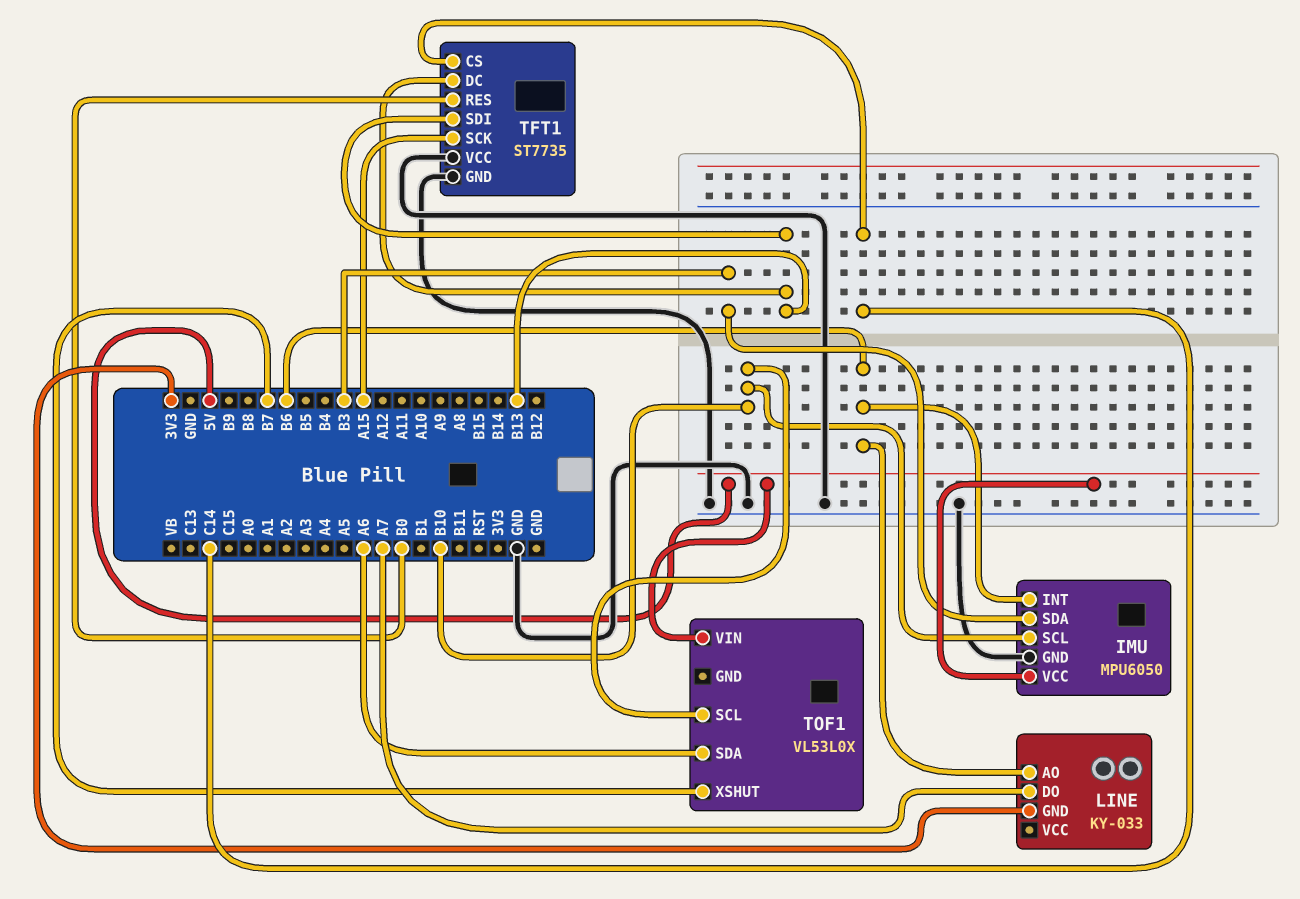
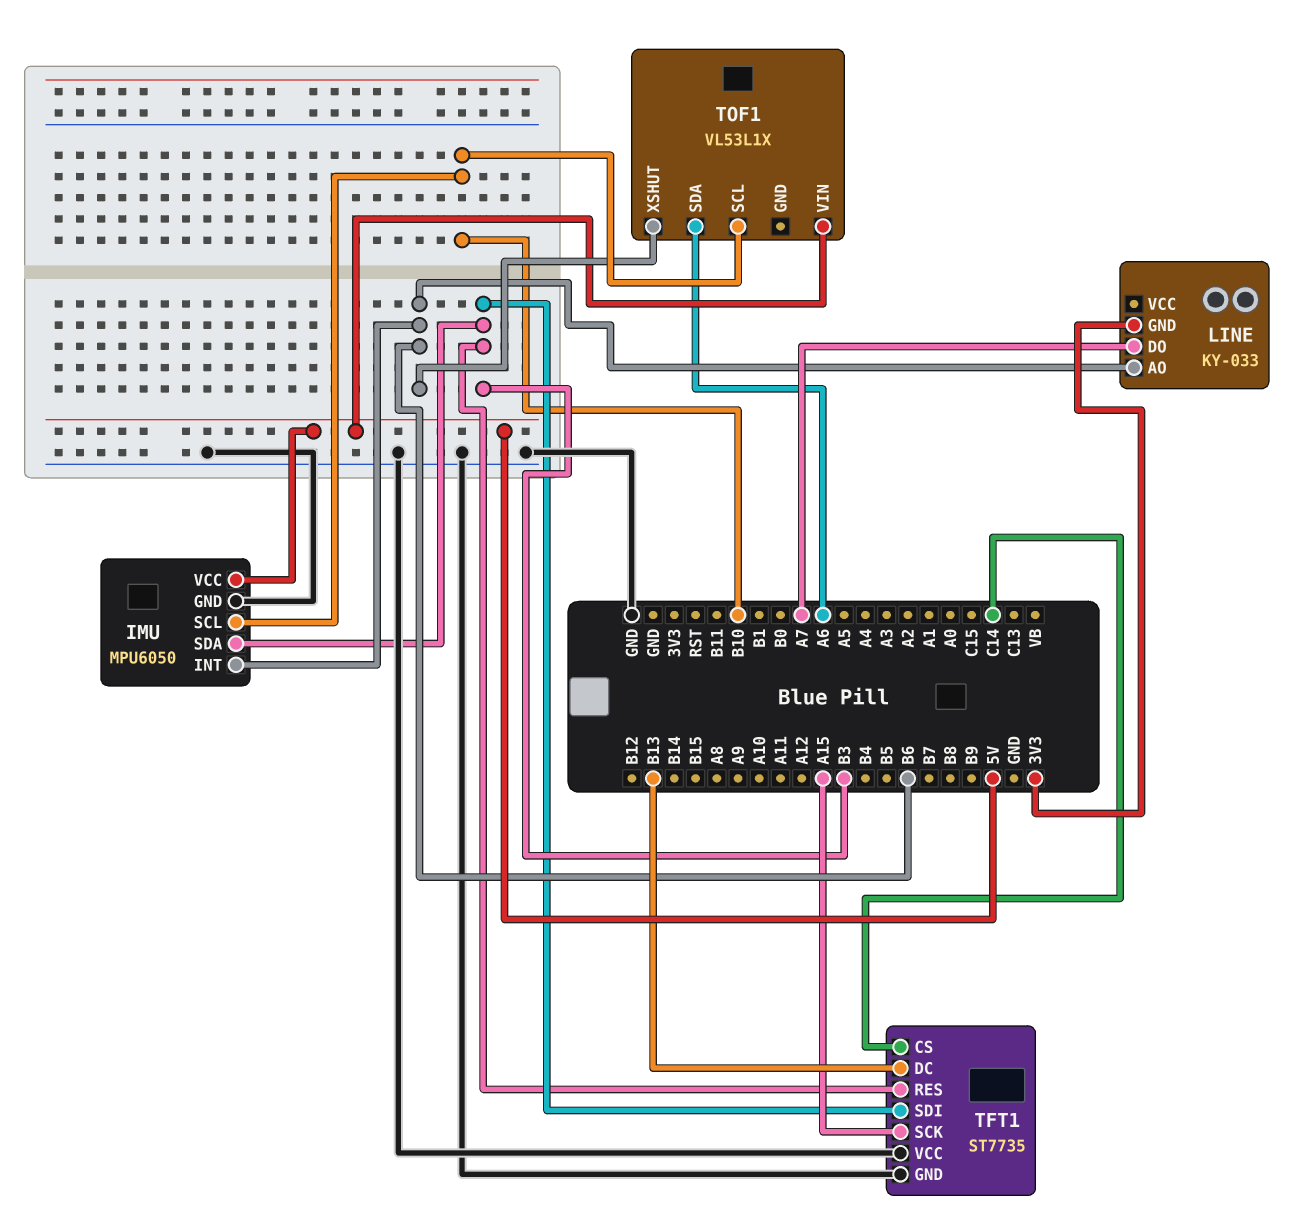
TFT1 pin RES: B0 -> B3
TFT1 pin SDI: B13 -> B3
TOF1: VL53L0X -> VL53L1X
TOF1 pin XSHUT: B7 -> B6

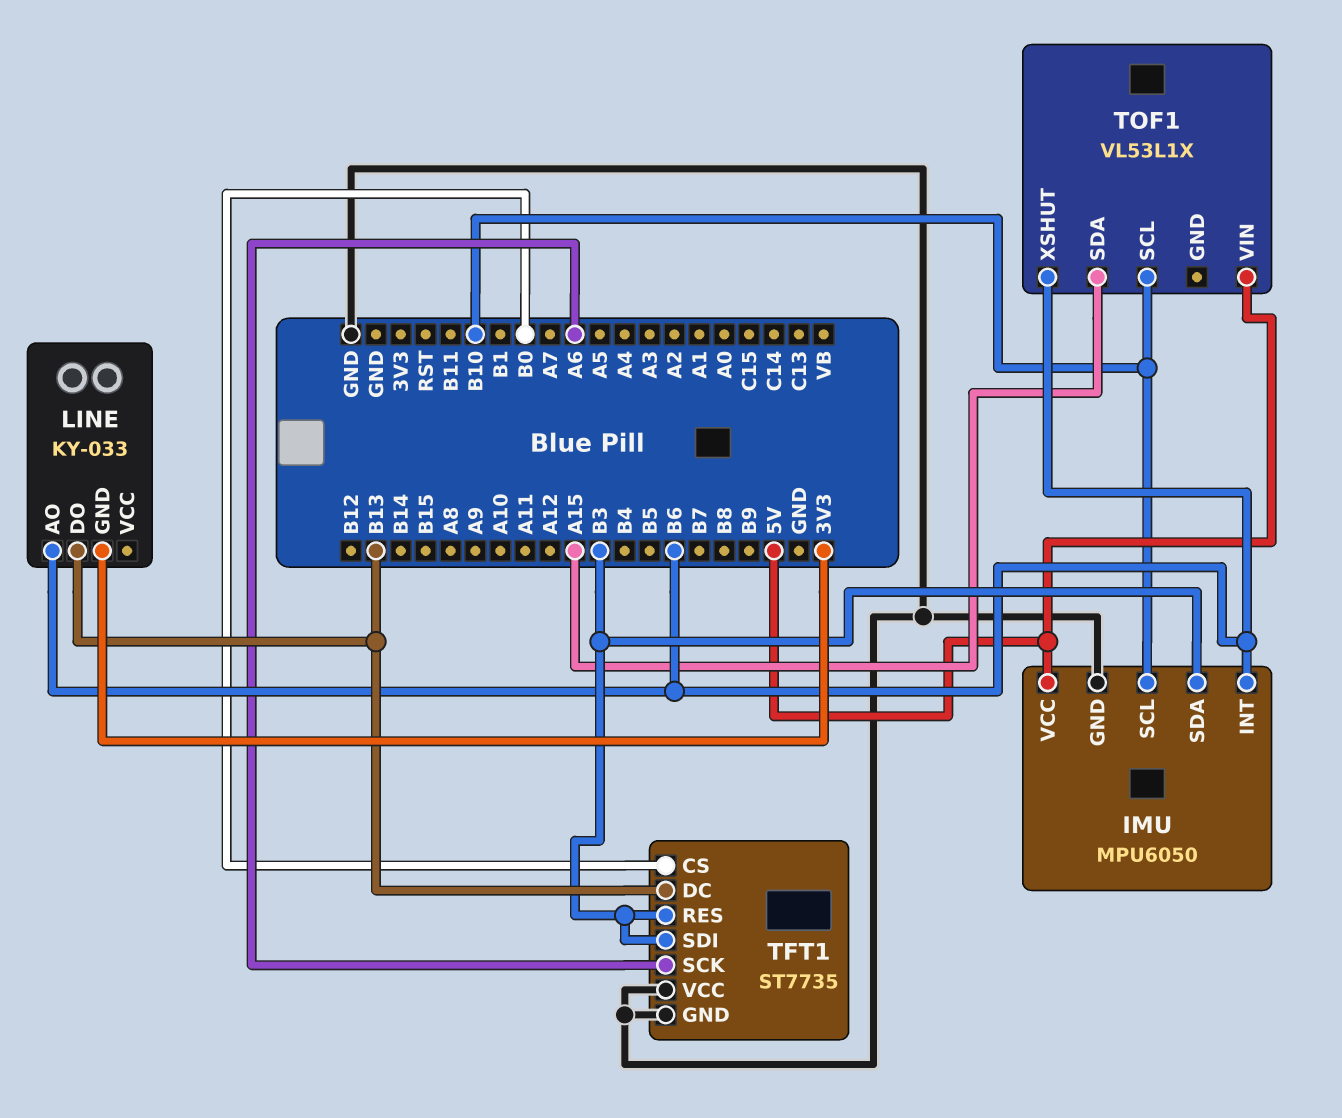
LINE pin DO: A7 -> B13
TFT1 pin CS: C14 -> B0
TFT1 pin SCK: A15 -> A6
TOF1 pin SDA: A6 -> A15

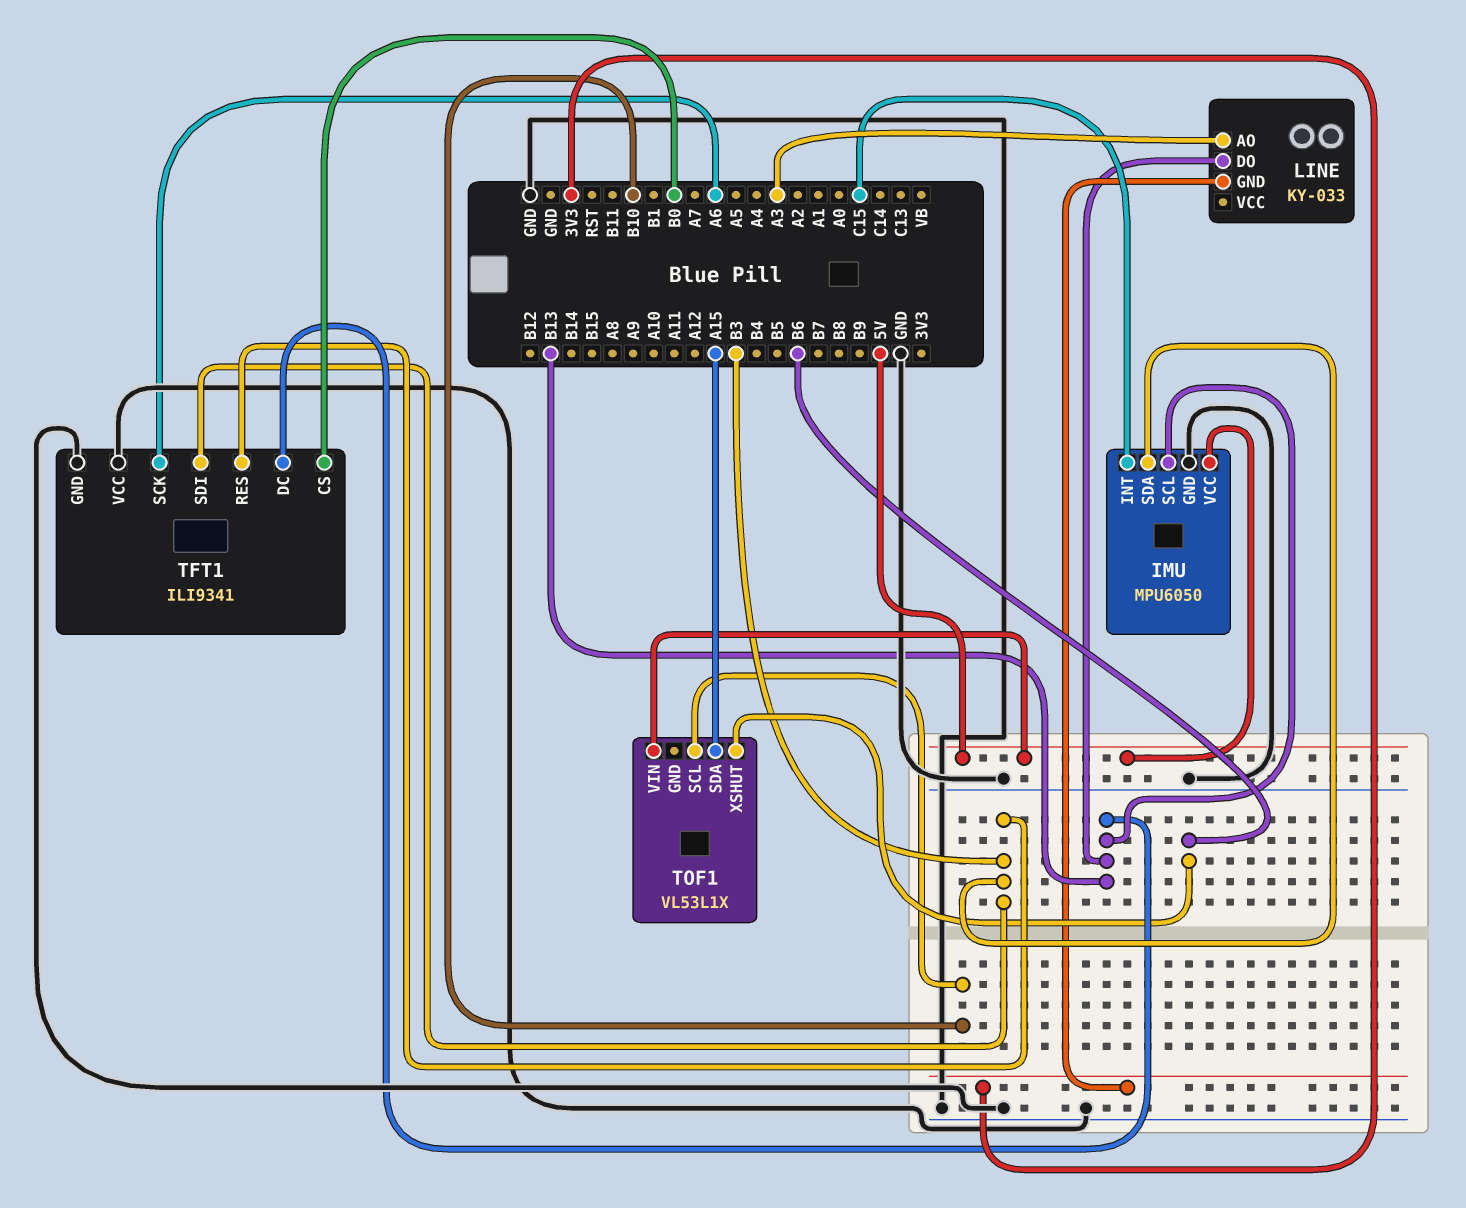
IMU pin INT: B6 -> C15
IMU pin SCL: B10 -> B13
LINE pin AO: B6 -> A3
TFT1: ST7735 -> ILI9341

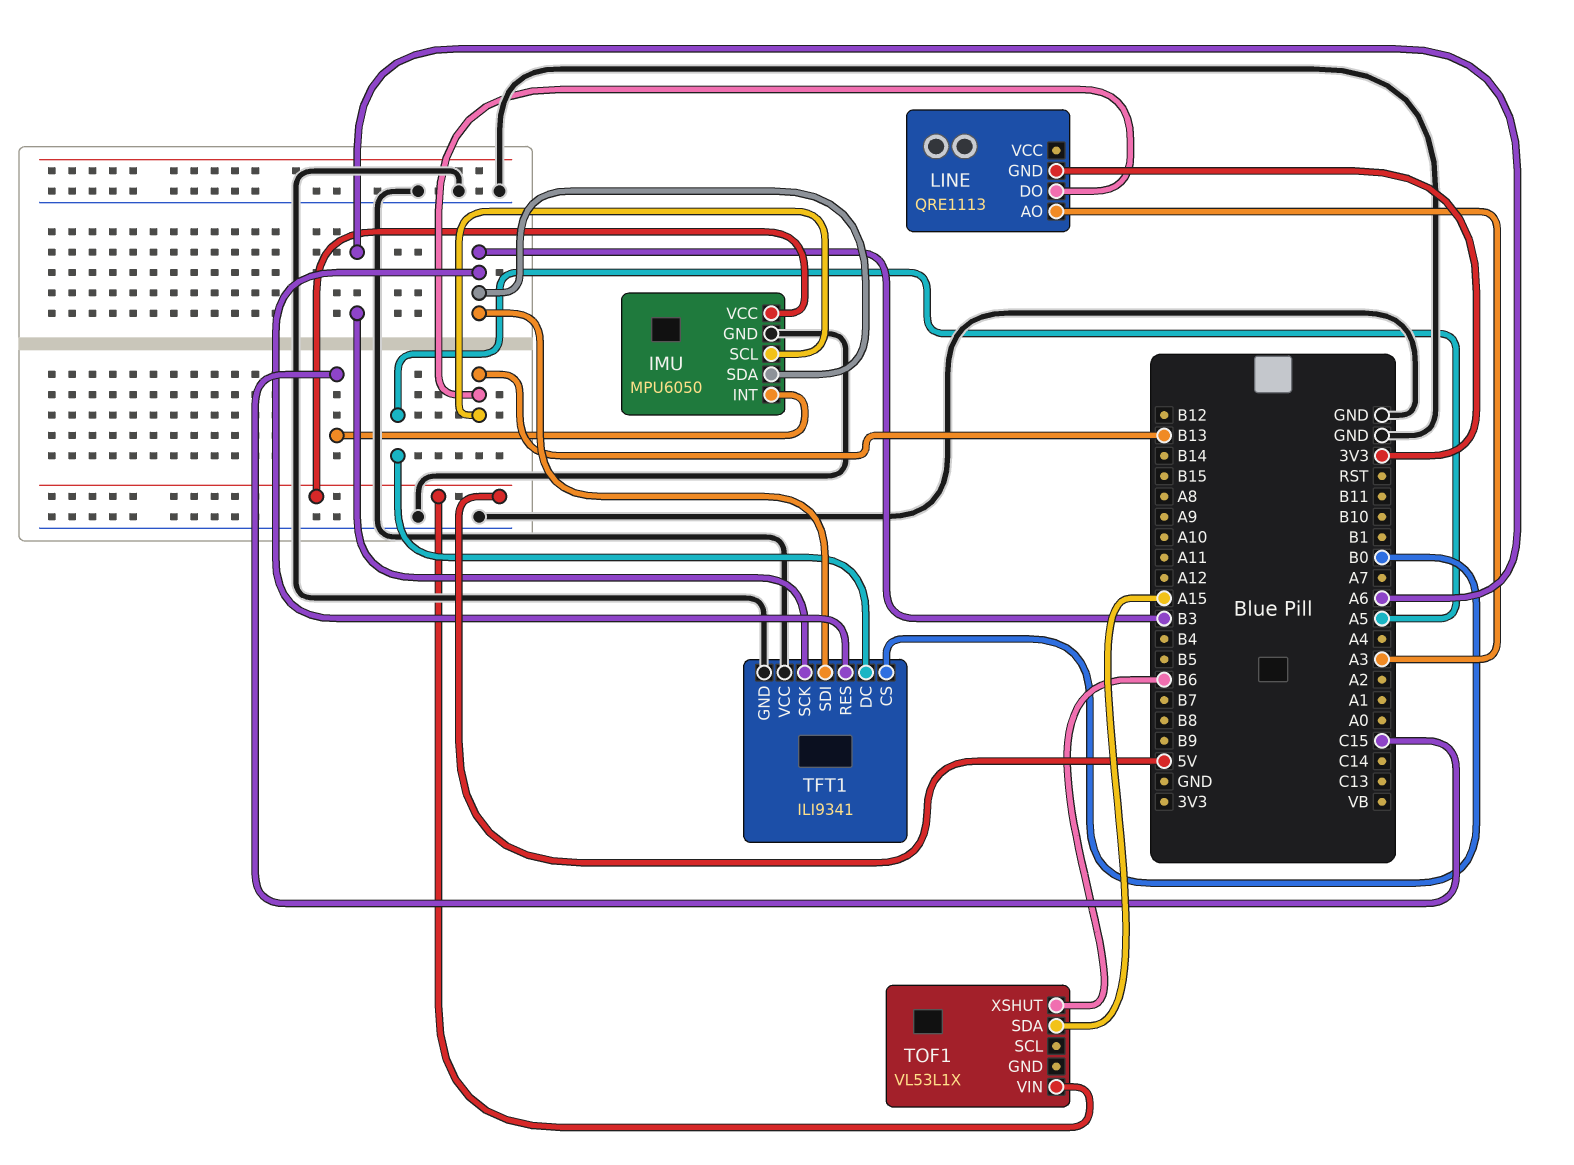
LINE: KY-033 -> QRE1113
TFT1 pin DC: B13 -> A5
TOF1 pin SCL: B10 -> none

